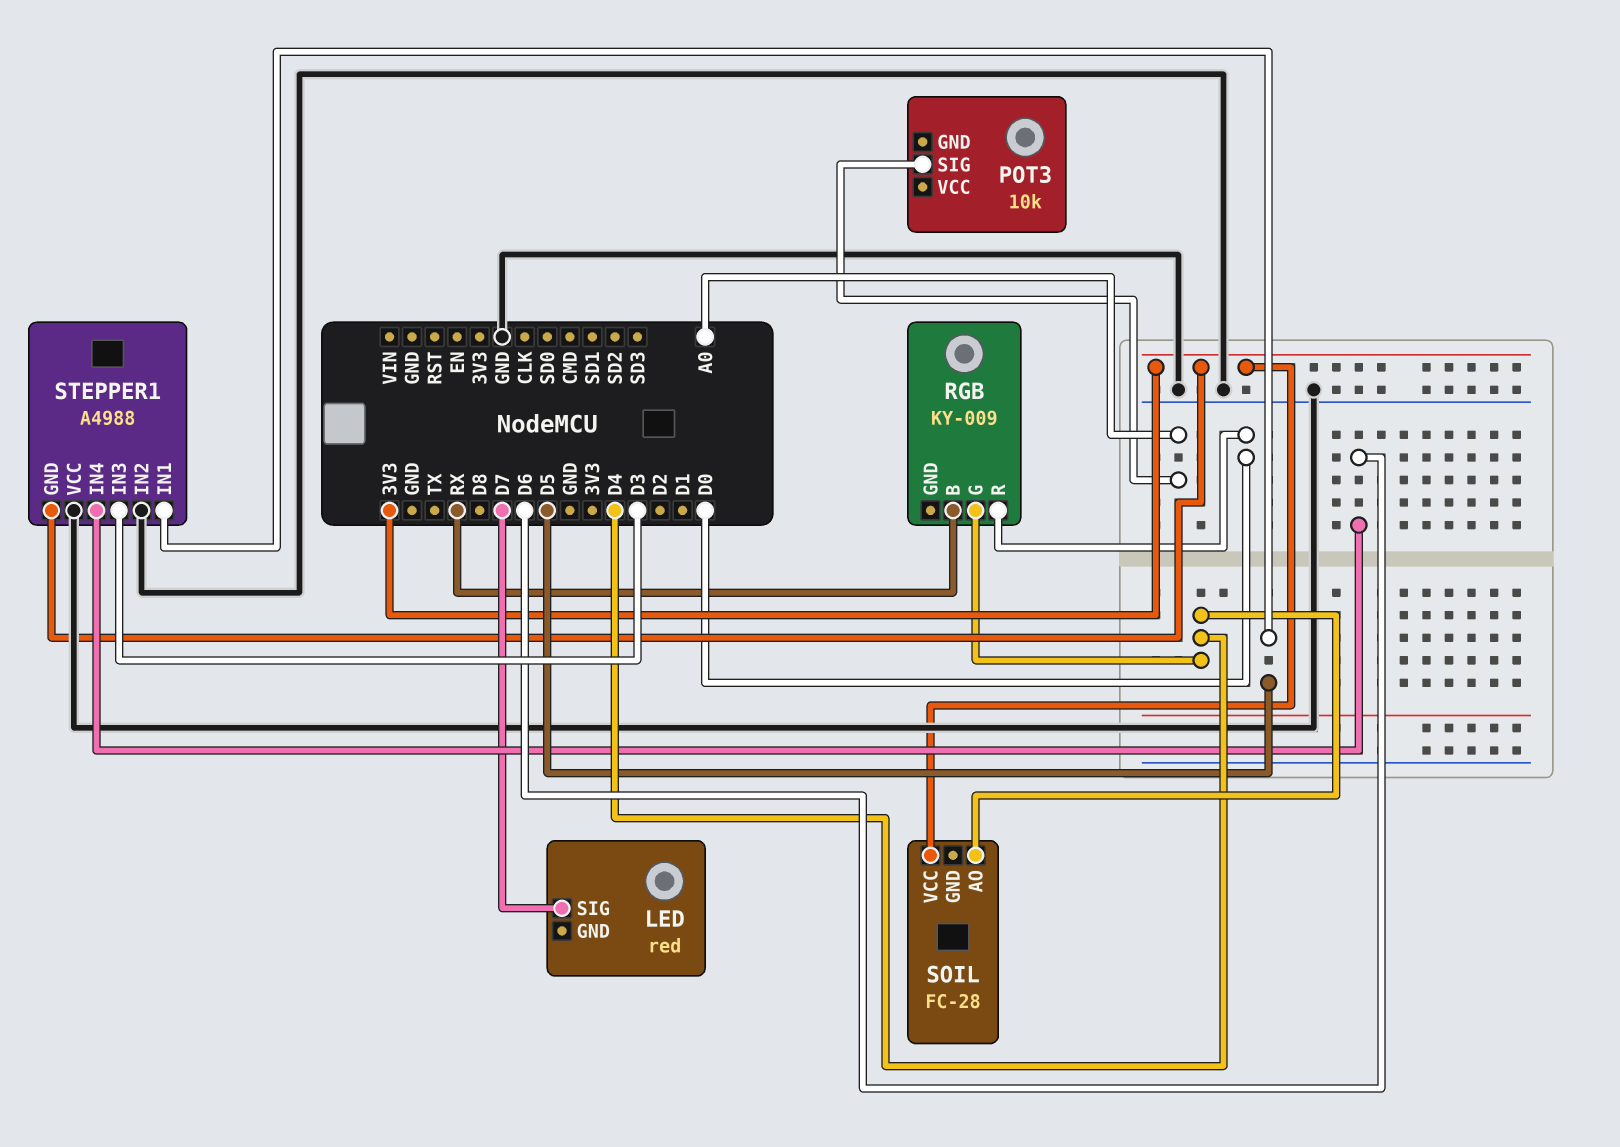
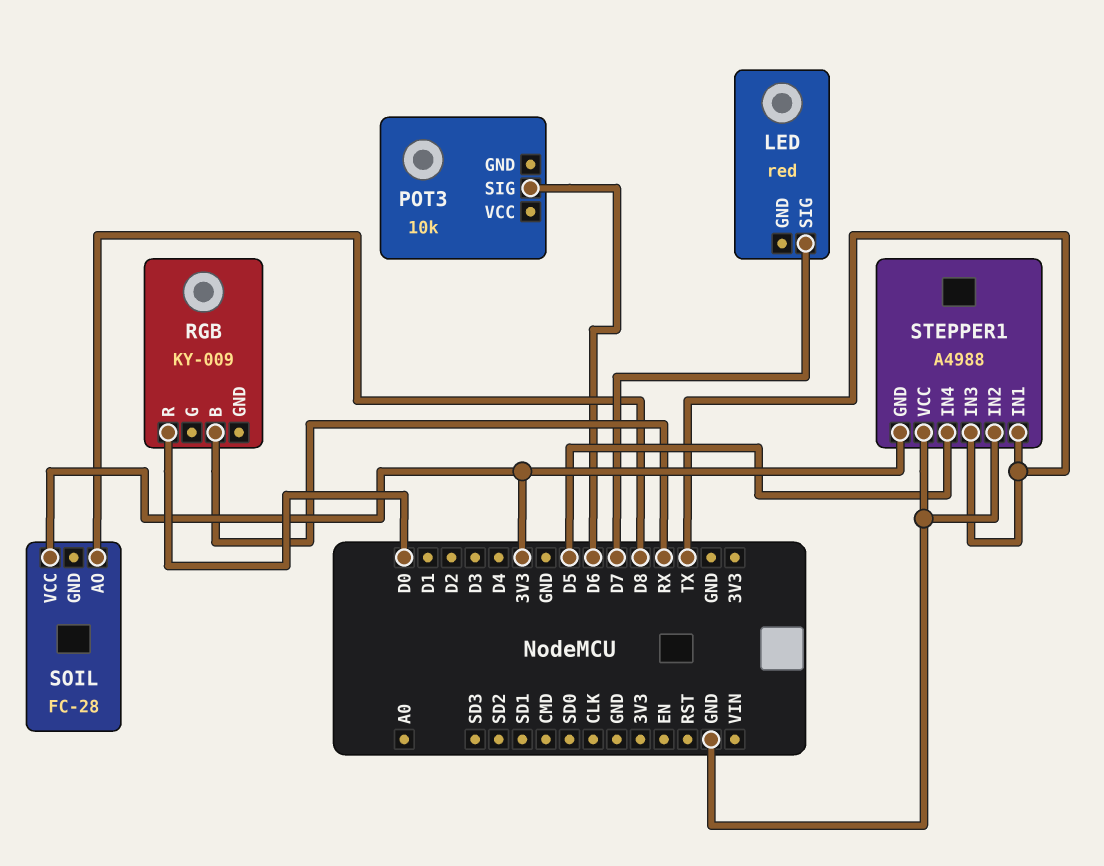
POT3 pin SIG: A0 -> D6
RGB pin G: D4 -> none
SOIL pin AO: D4 -> D8
STEPPER1 pin IN1: D5 -> TX
STEPPER1 pin IN3: D3 -> TX
STEPPER1 pin IN4: D6 -> D5

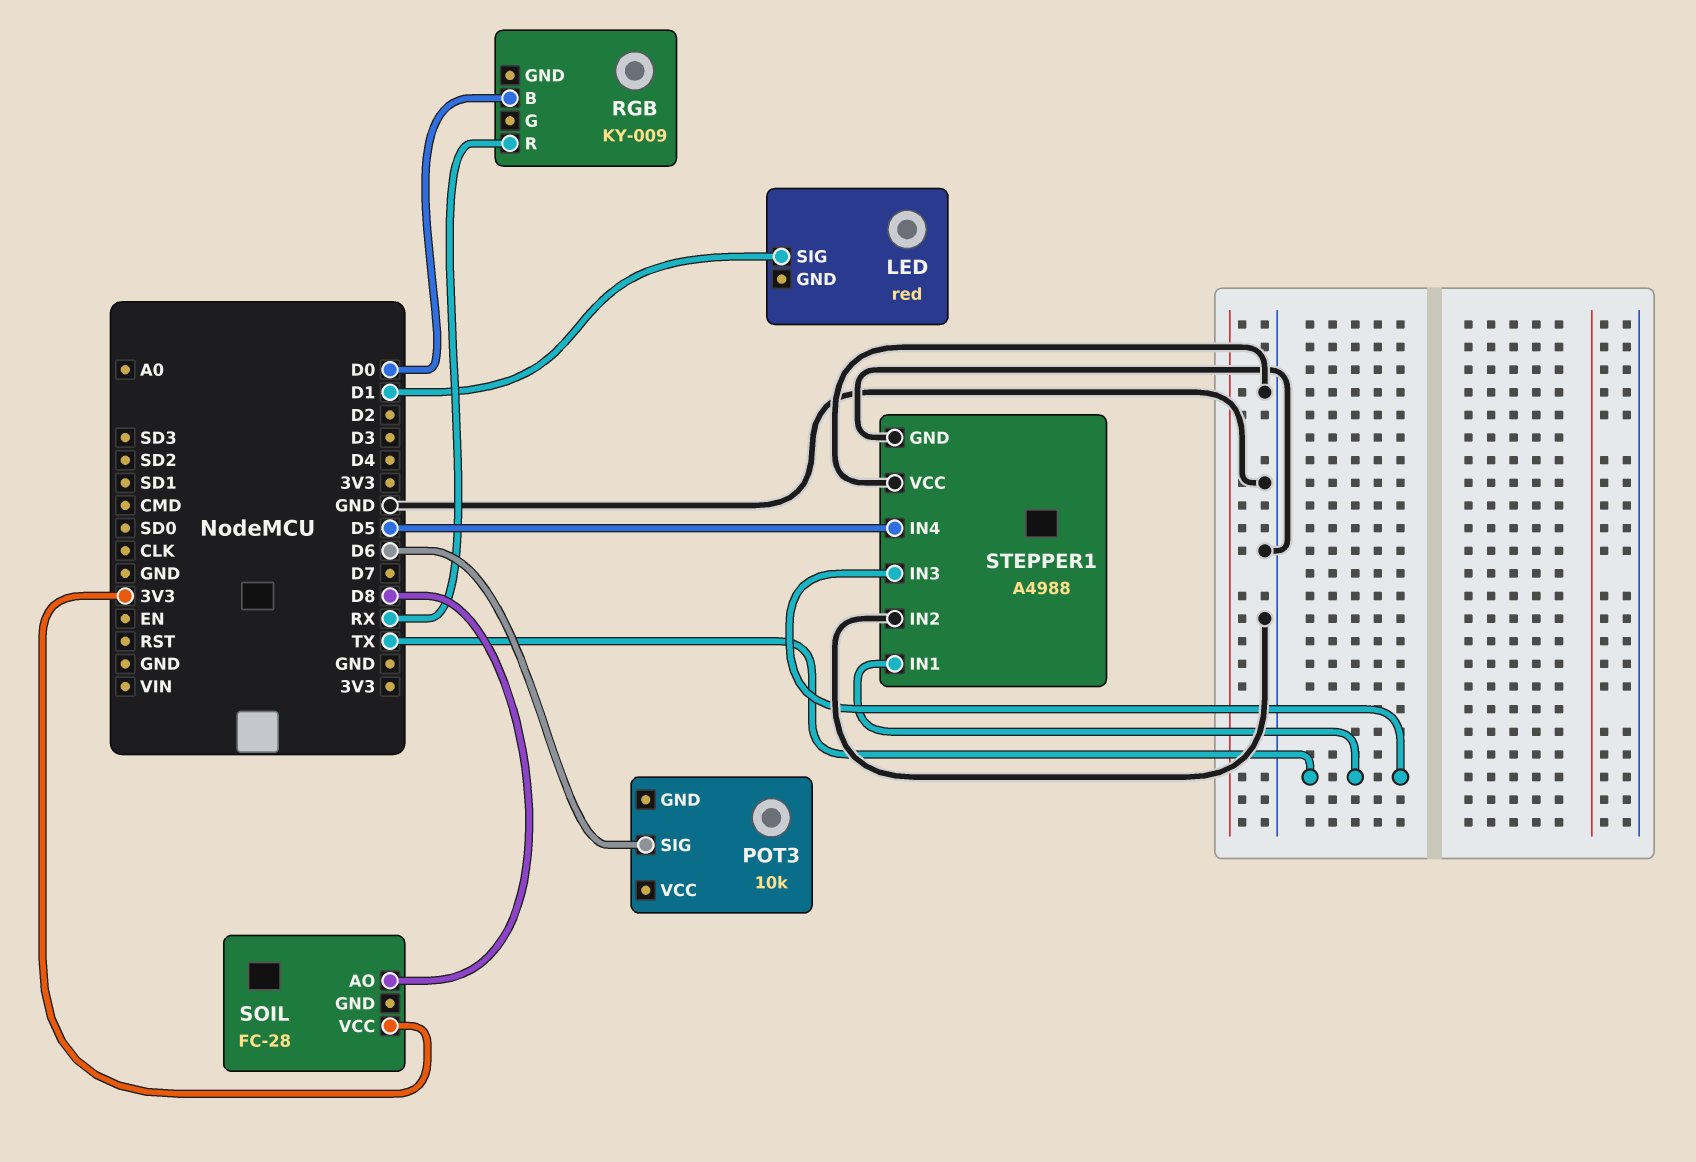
LED pin SIG: D7 -> D1
RGB pin B: RX -> D0
RGB pin R: D0 -> RX
STEPPER1 pin GND: 3V3 -> GND

